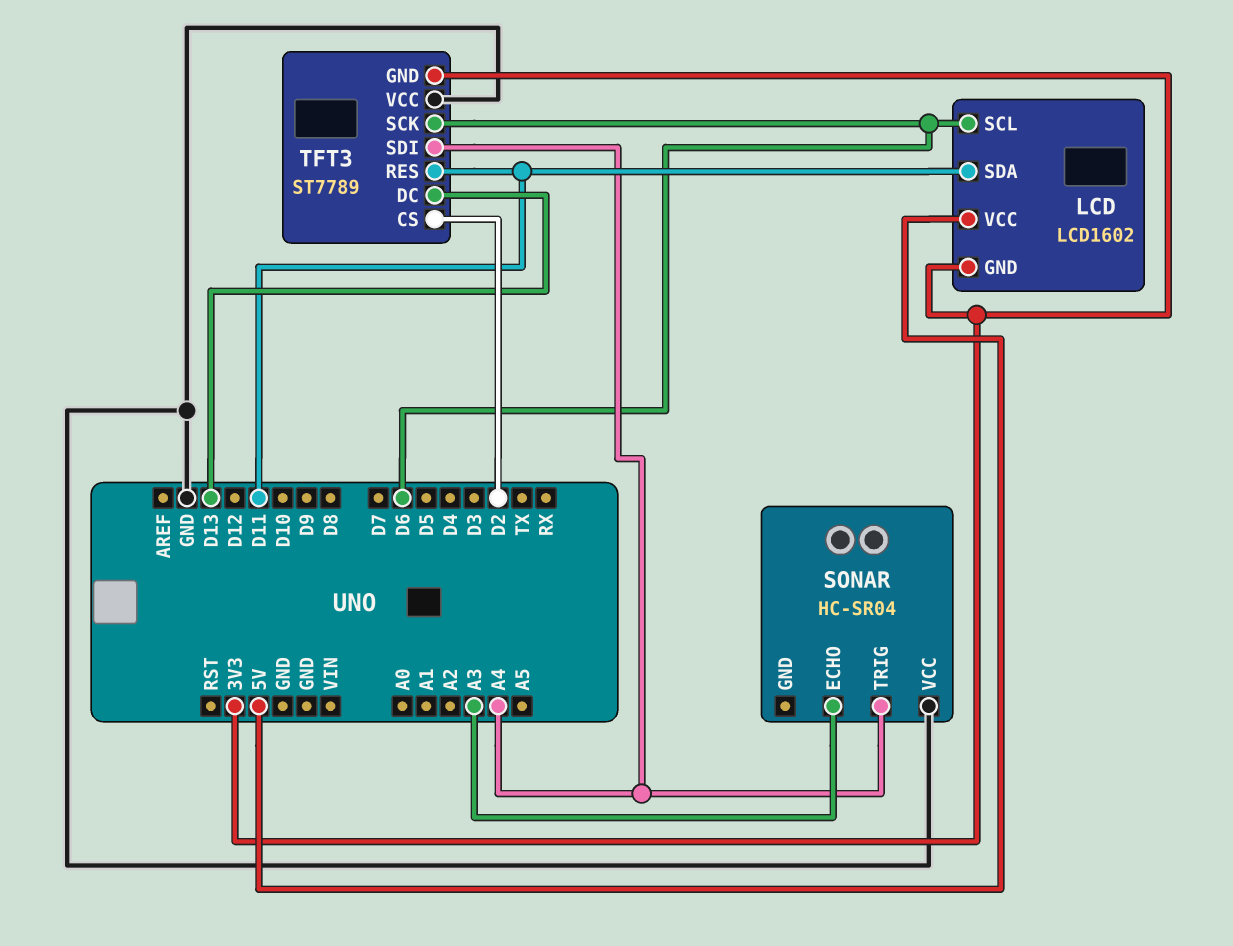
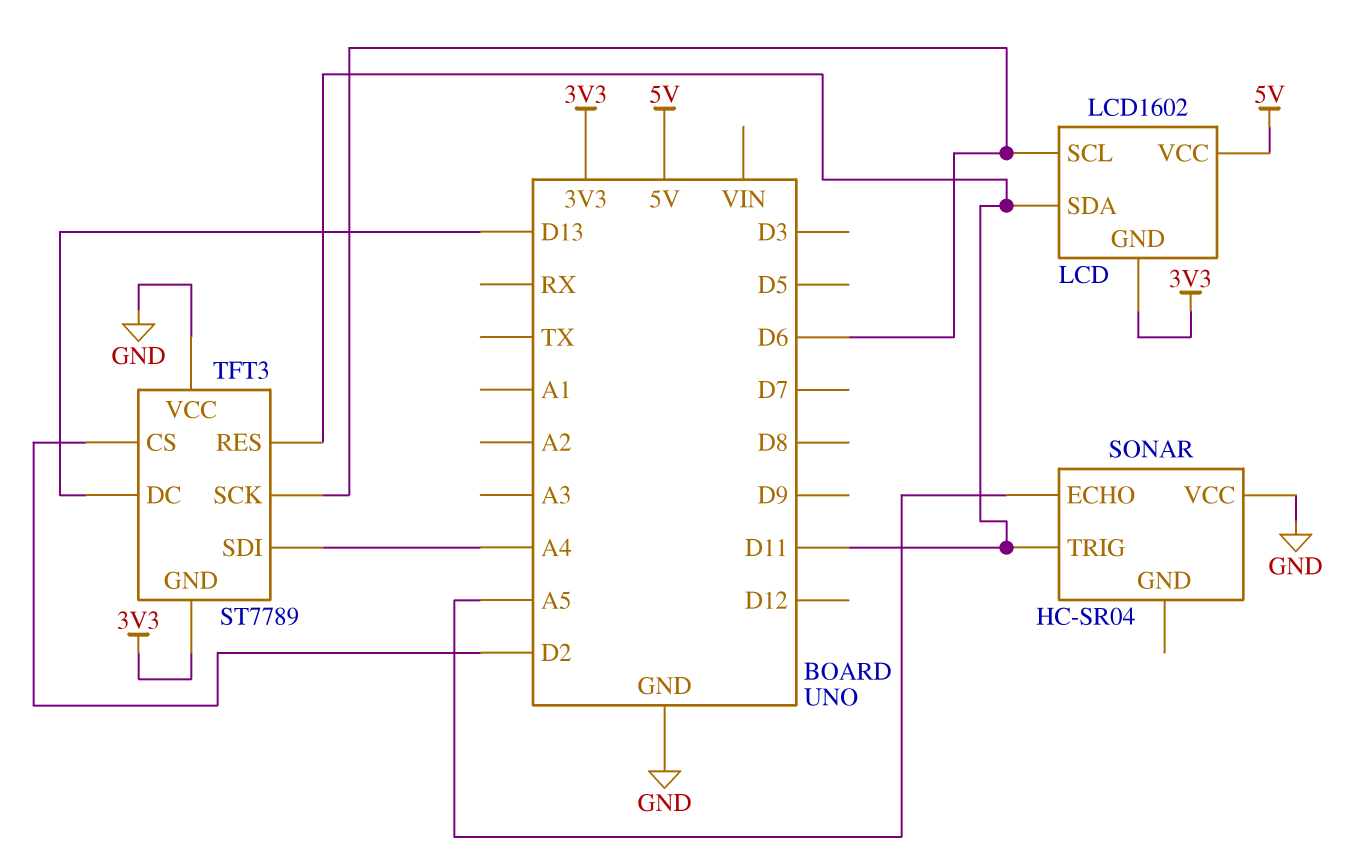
SONAR pin ECHO: A3 -> A5
SONAR pin TRIG: A4 -> D11

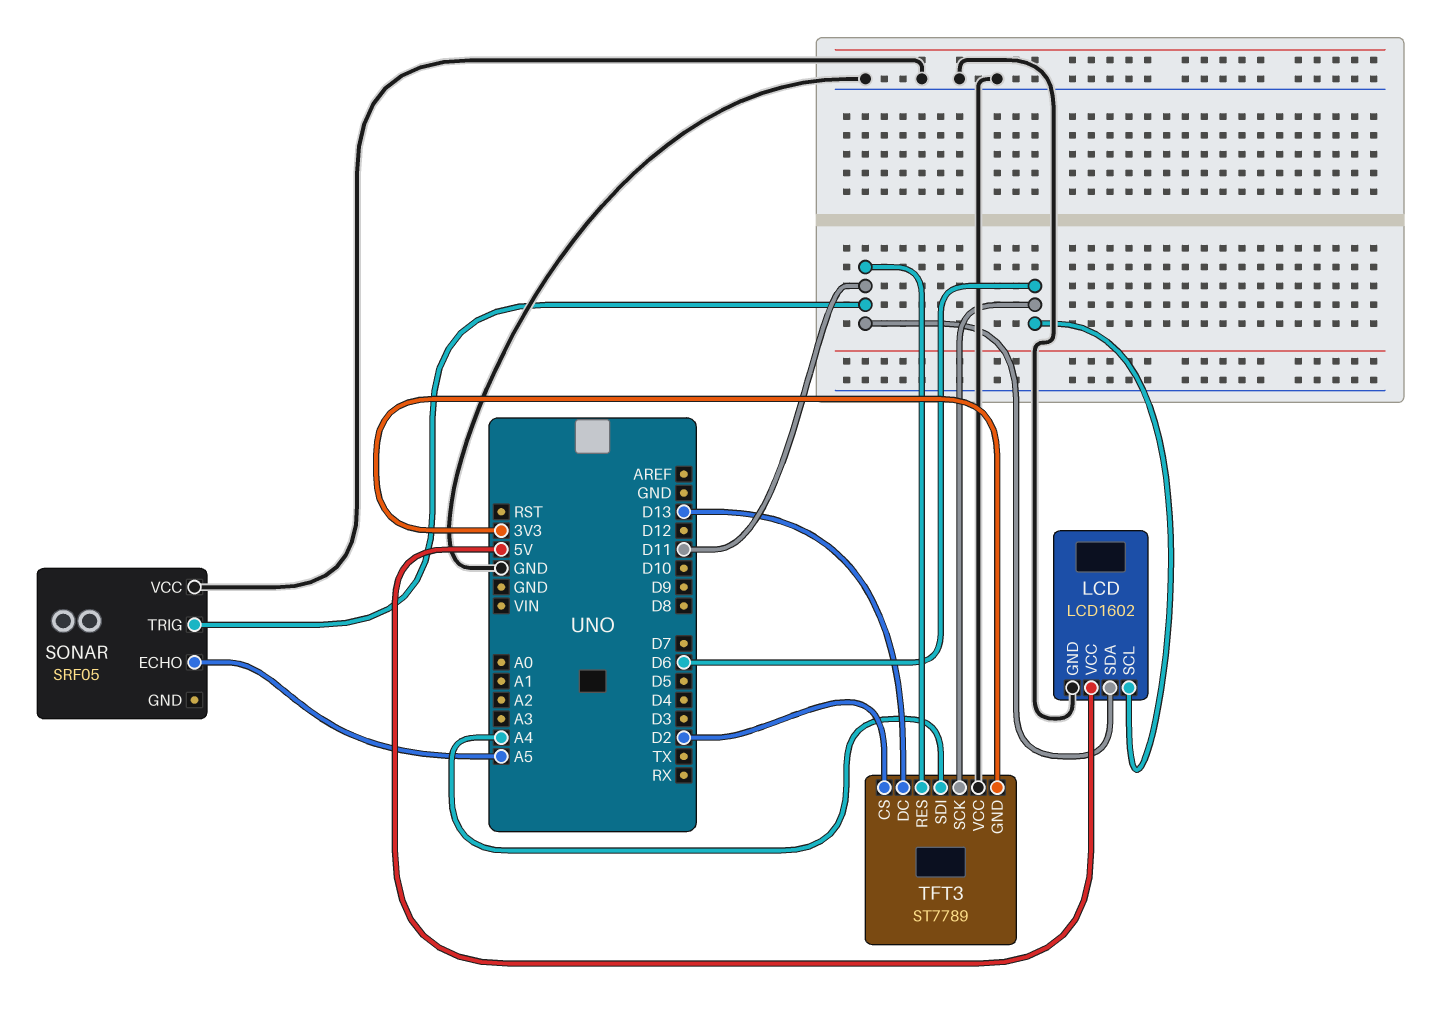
LCD pin GND: 3V3 -> GND
SONAR: HC-SR04 -> SRF05

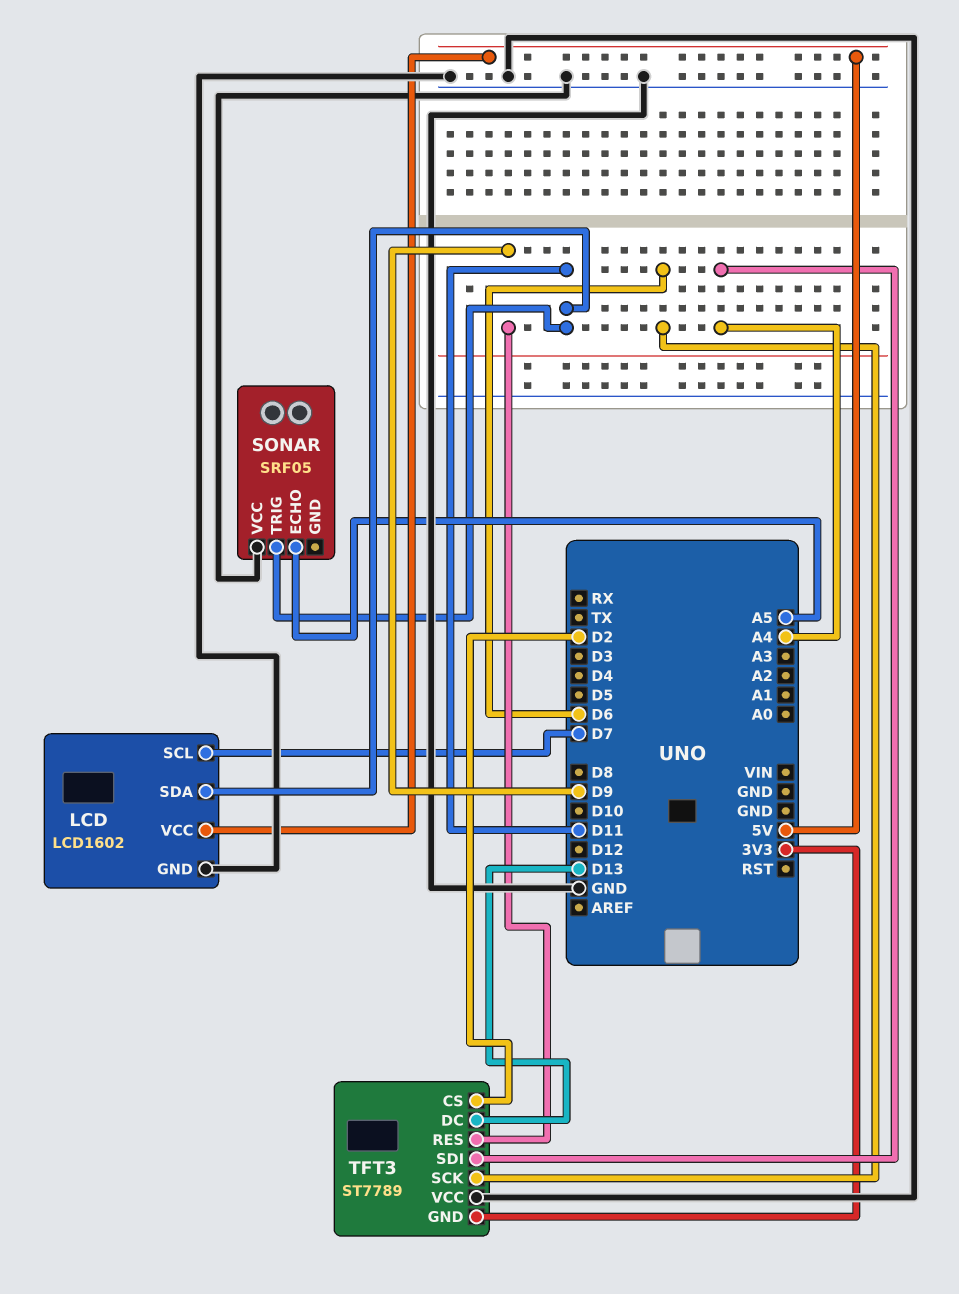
LCD pin SCL: D6 -> D7
TFT3 pin RES: D11 -> D9

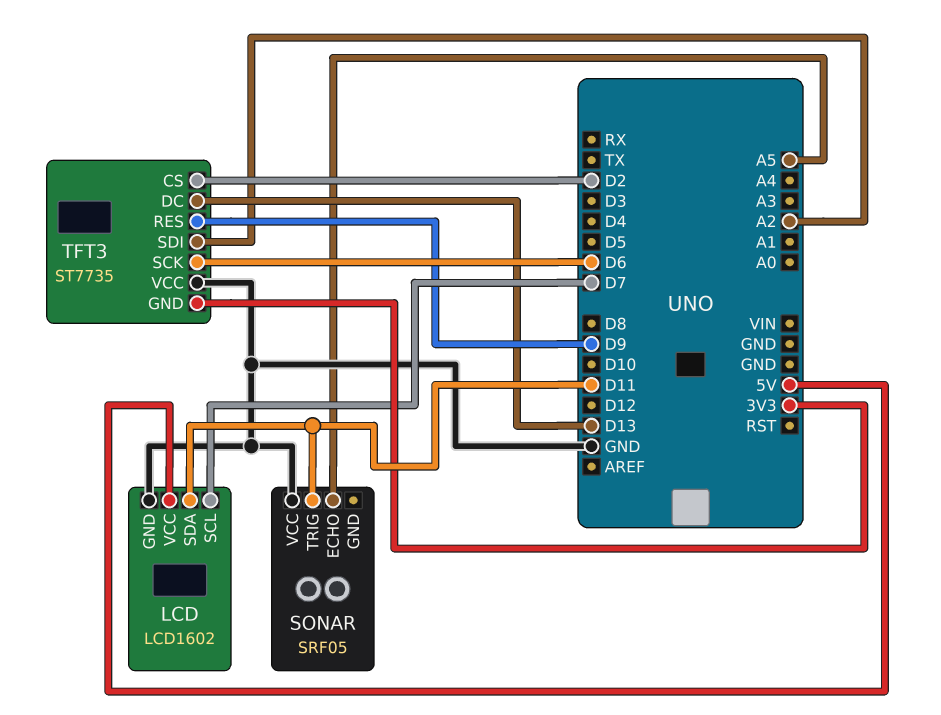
TFT3: ST7789 -> ST7735
TFT3 pin SDI: A4 -> A2

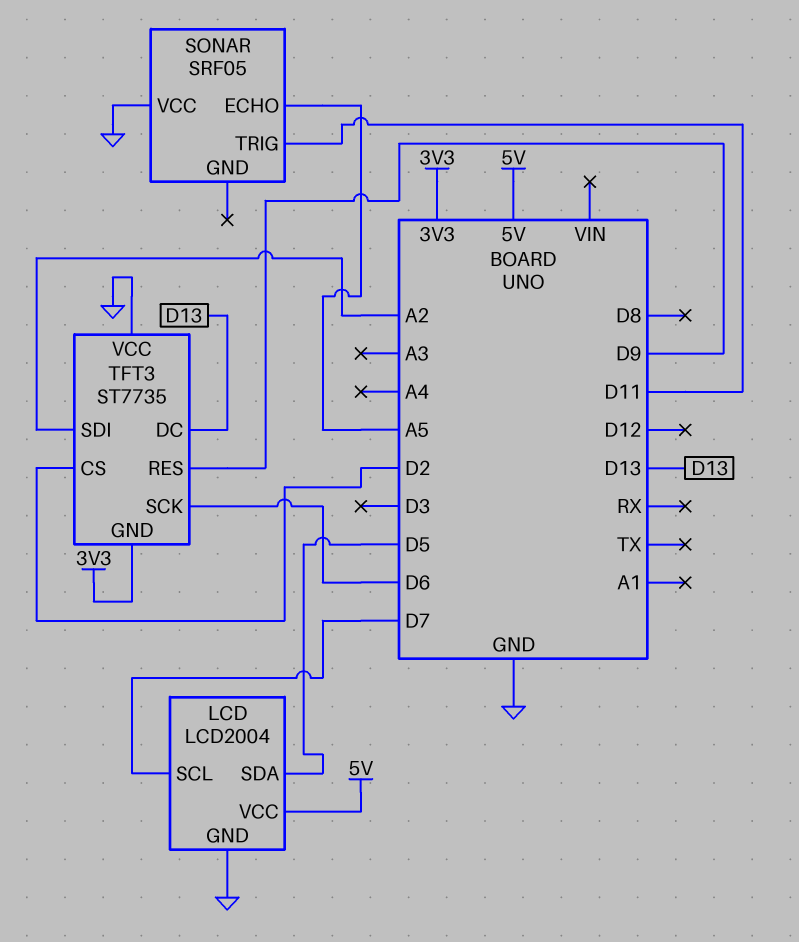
LCD: LCD1602 -> LCD2004
LCD pin SDA: D11 -> D5

